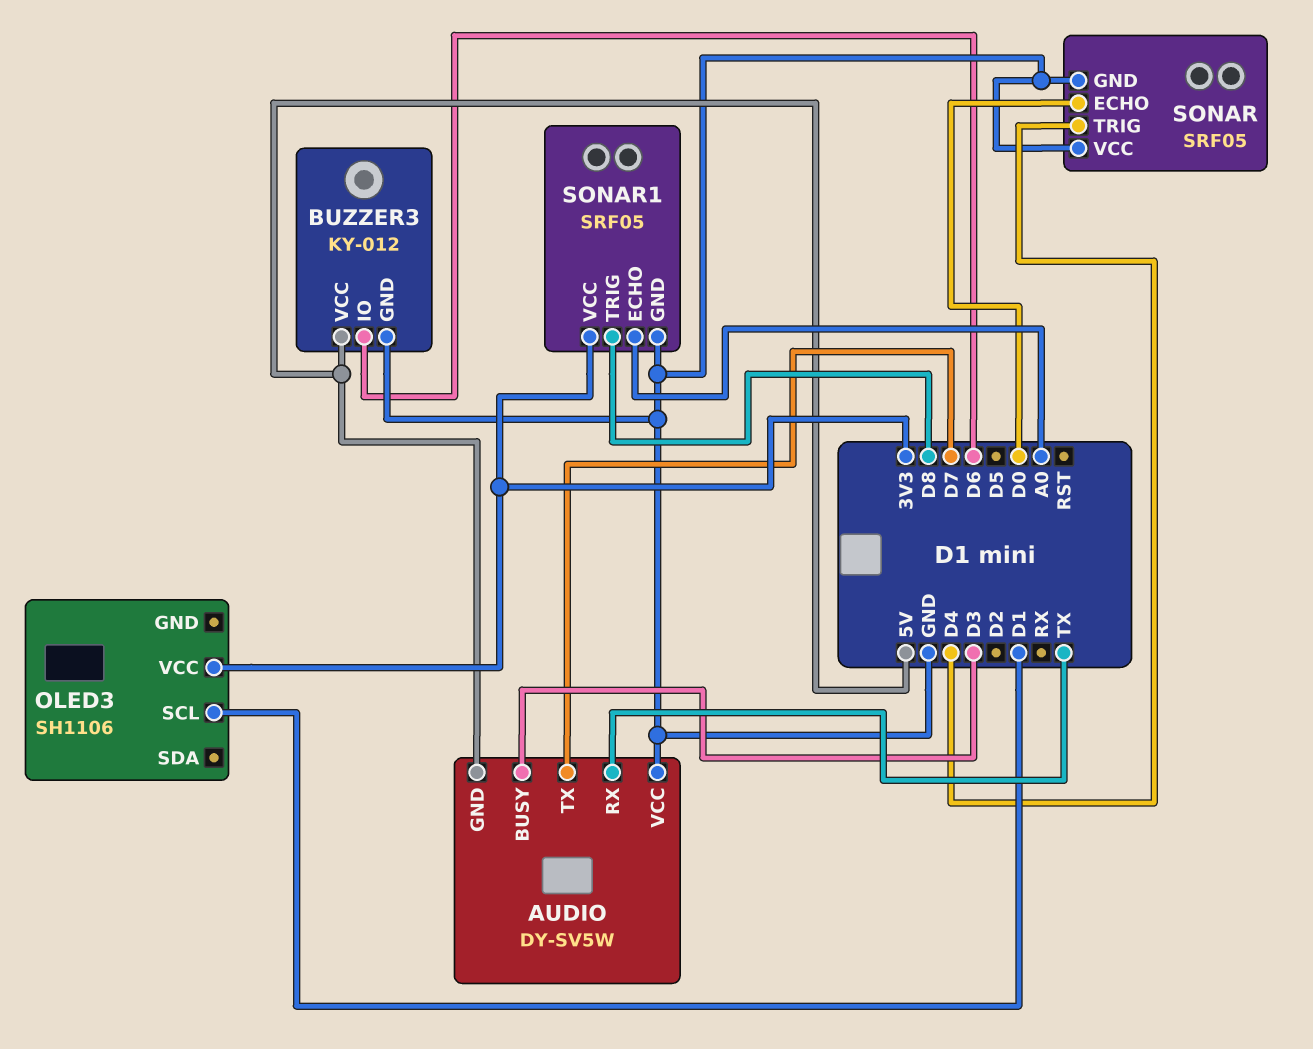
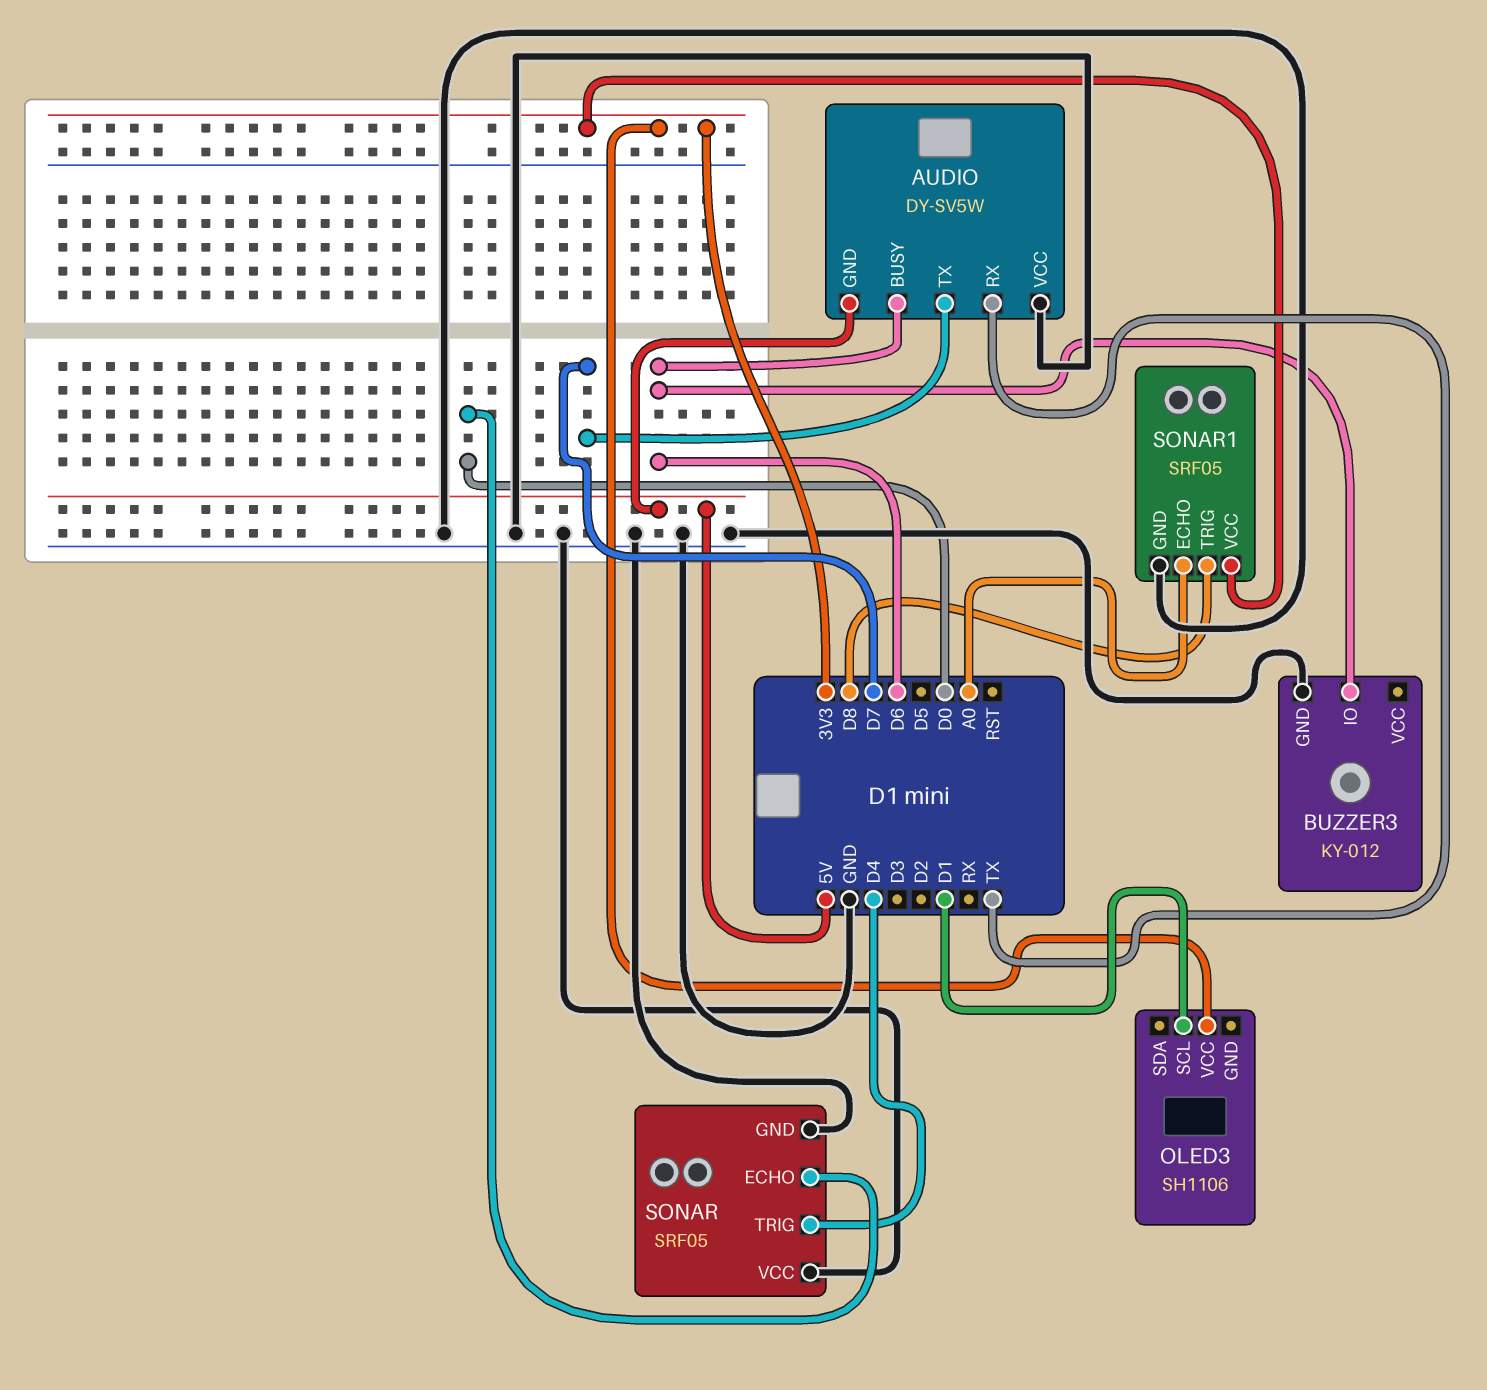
AUDIO pin BUSY: D3 -> D6
BUZZER3 pin VCC: 5V -> none

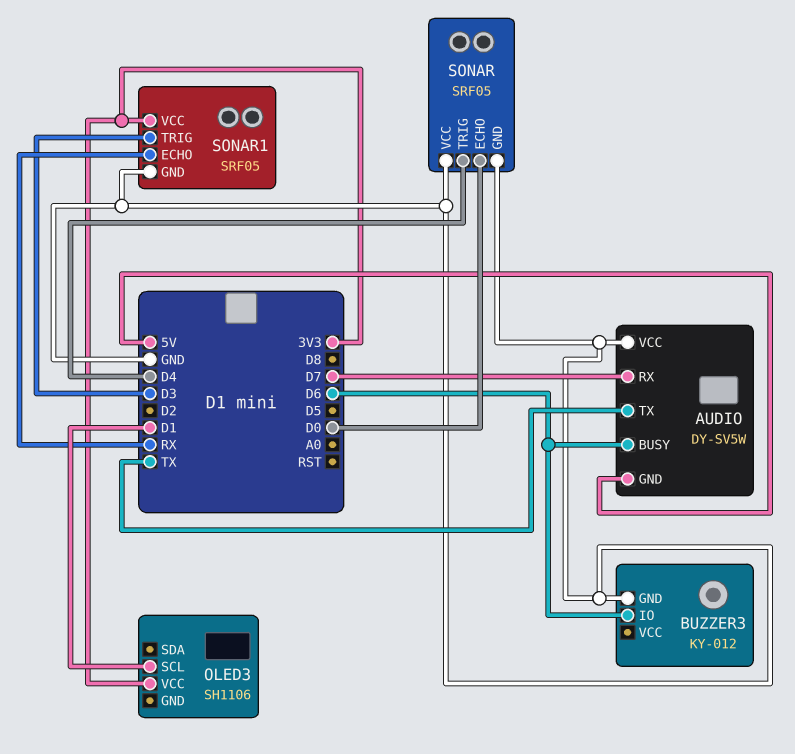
AUDIO pin RX: TX -> D7
AUDIO pin TX: D7 -> TX
SONAR1 pin ECHO: A0 -> RX
SONAR1 pin TRIG: D8 -> D3

